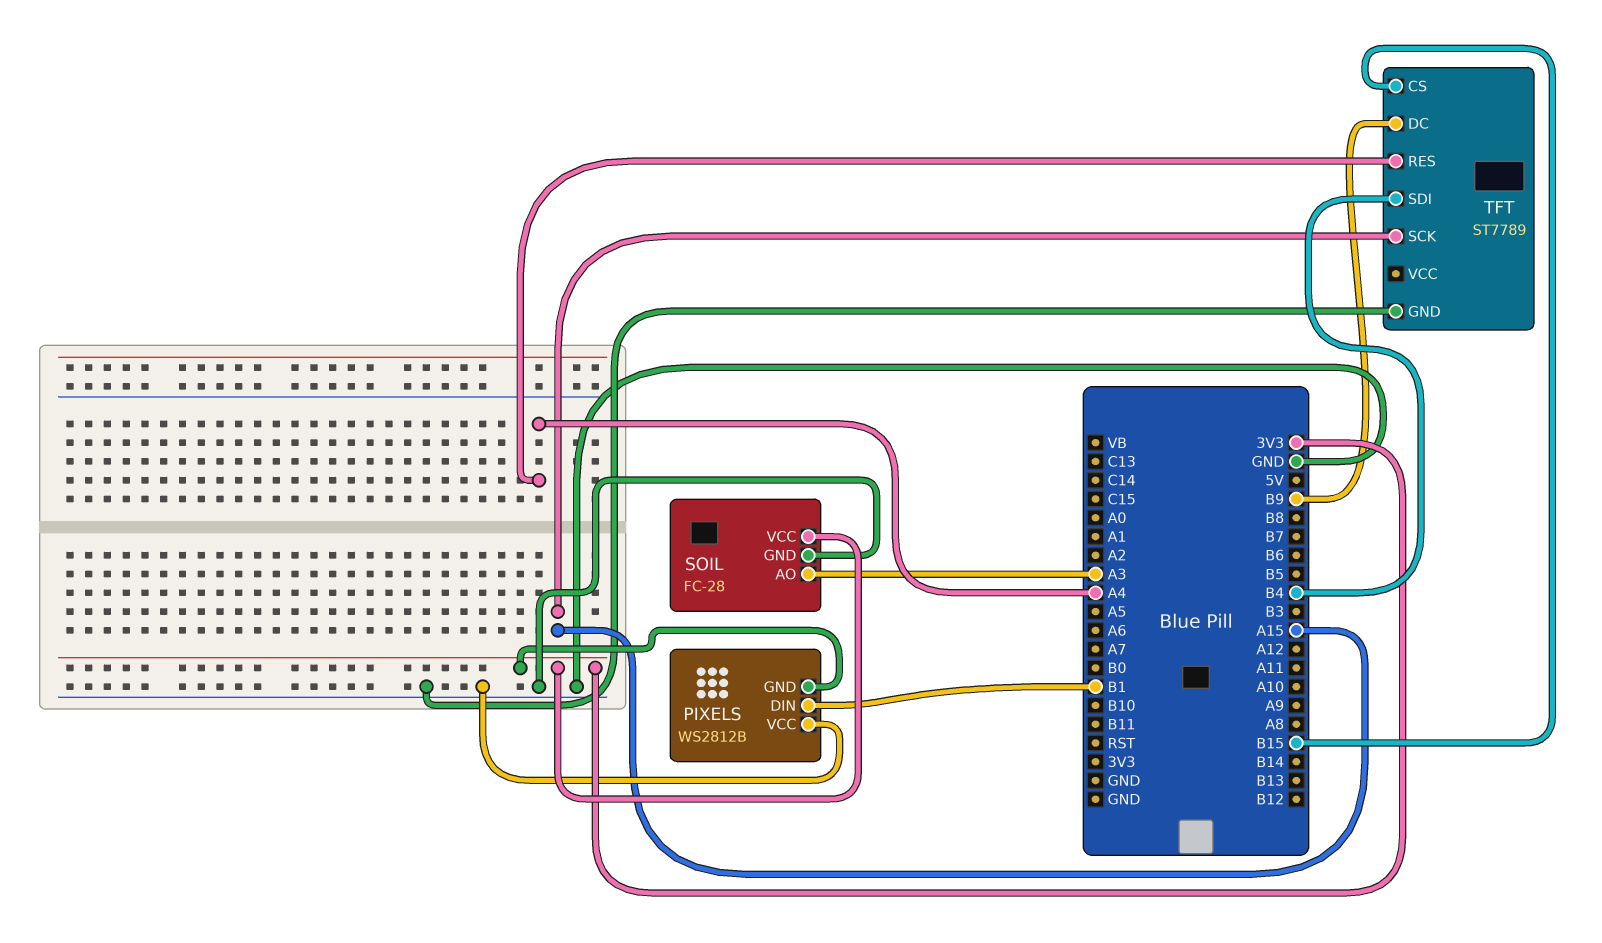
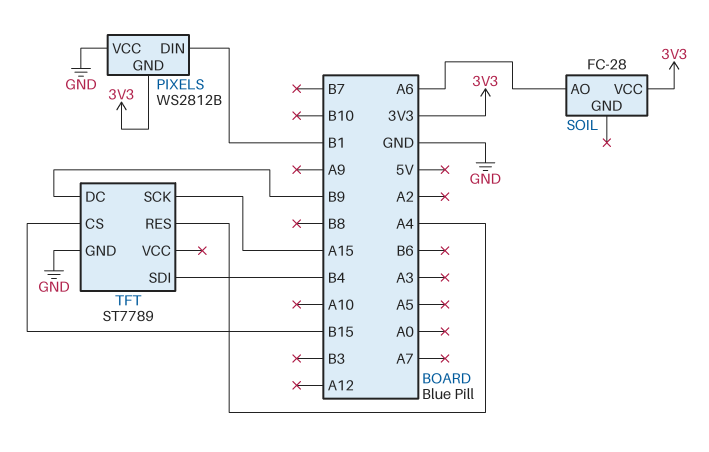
SOIL pin AO: A3 -> A6
SOIL pin GND: GND -> none

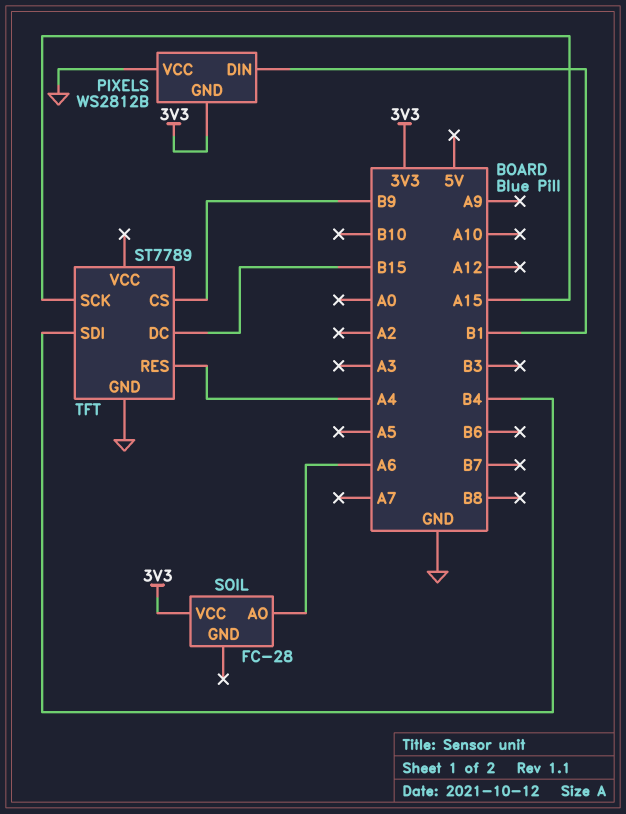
TFT pin CS: B15 -> B9
TFT pin DC: B9 -> B15

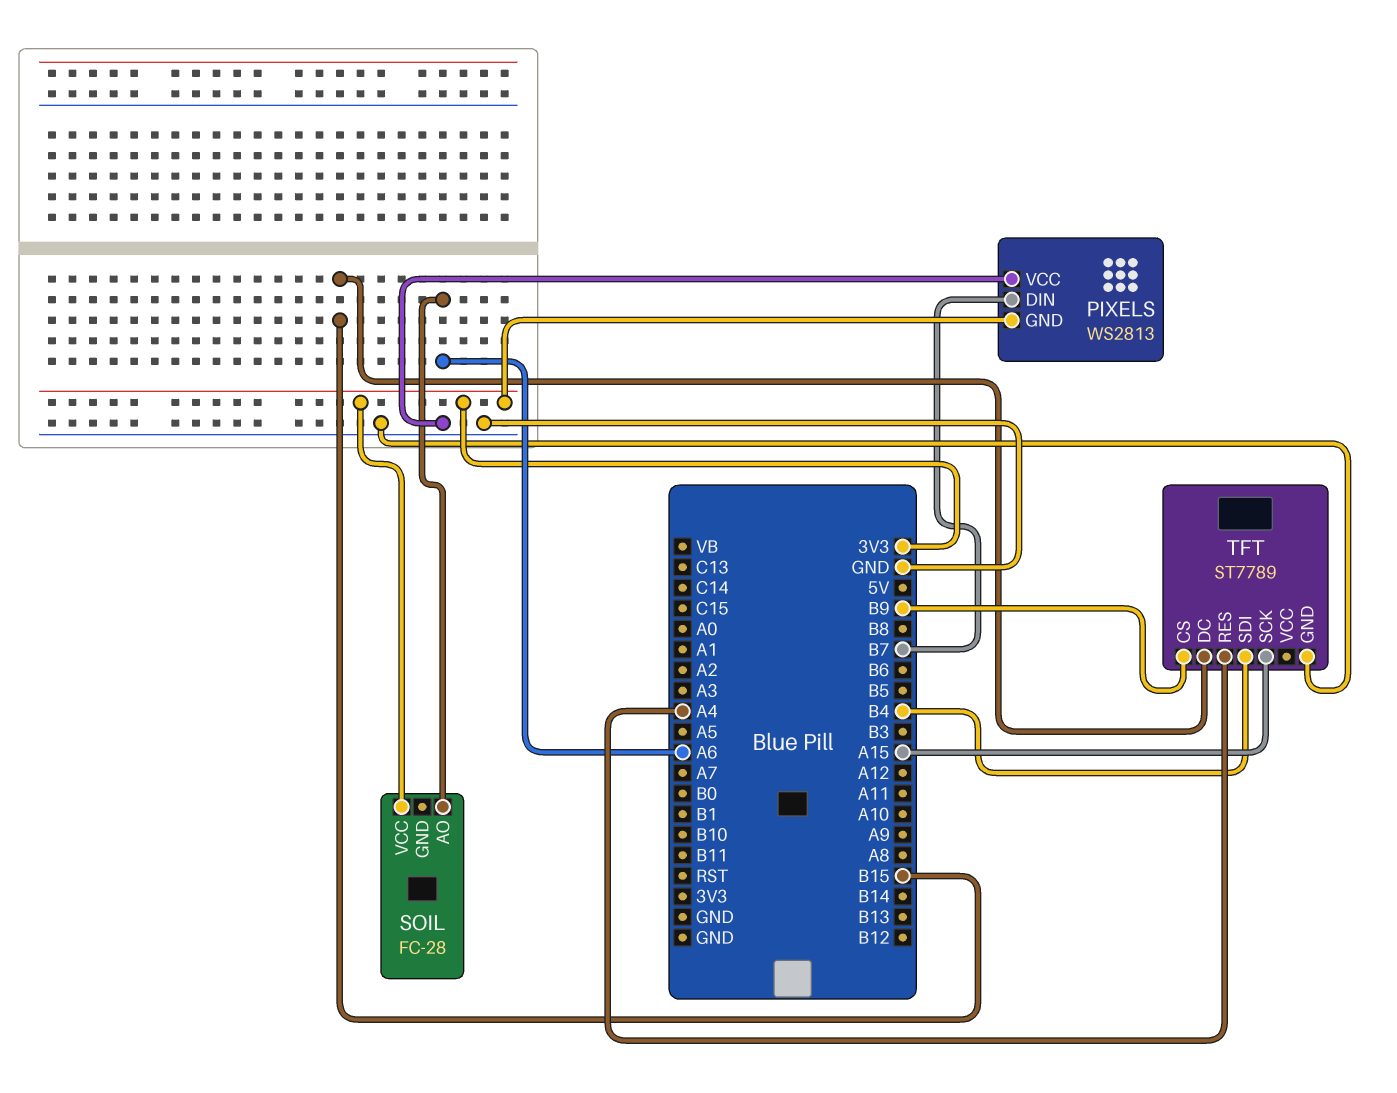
PIXELS: WS2812B -> WS2813
PIXELS pin DIN: B1 -> B7

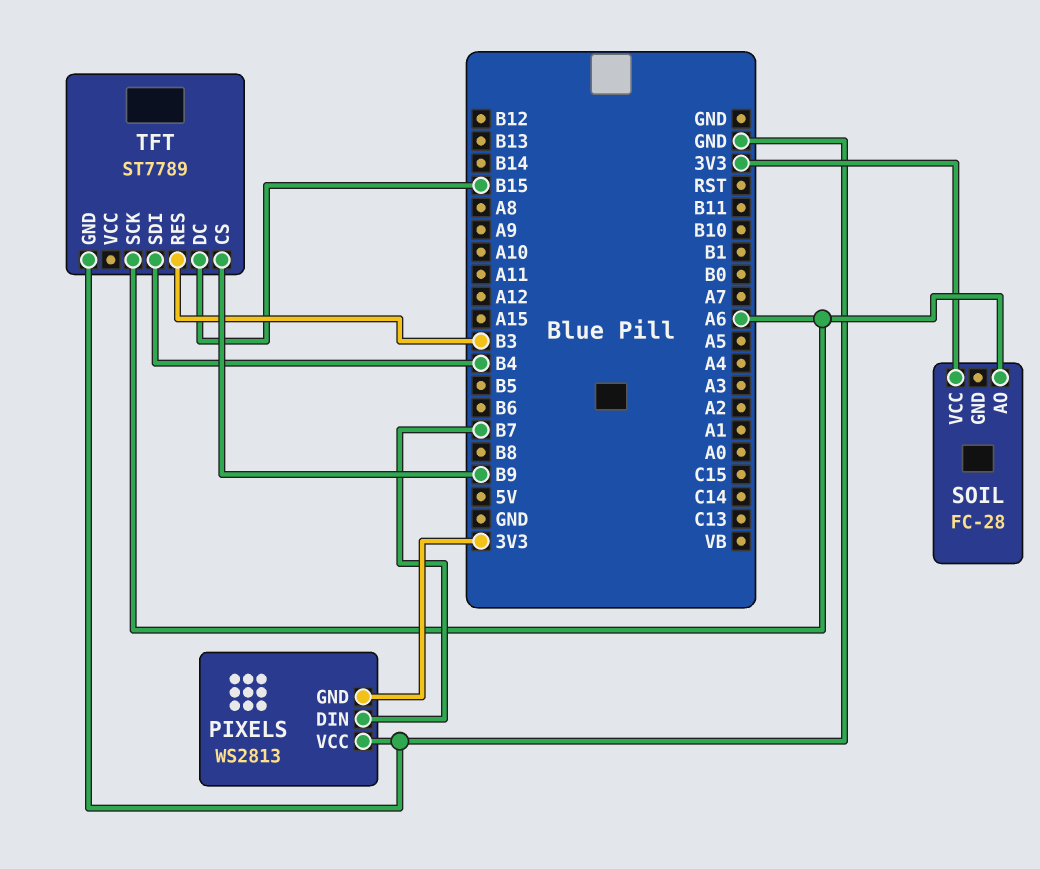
TFT pin RES: A4 -> B3
TFT pin SCK: A15 -> A6

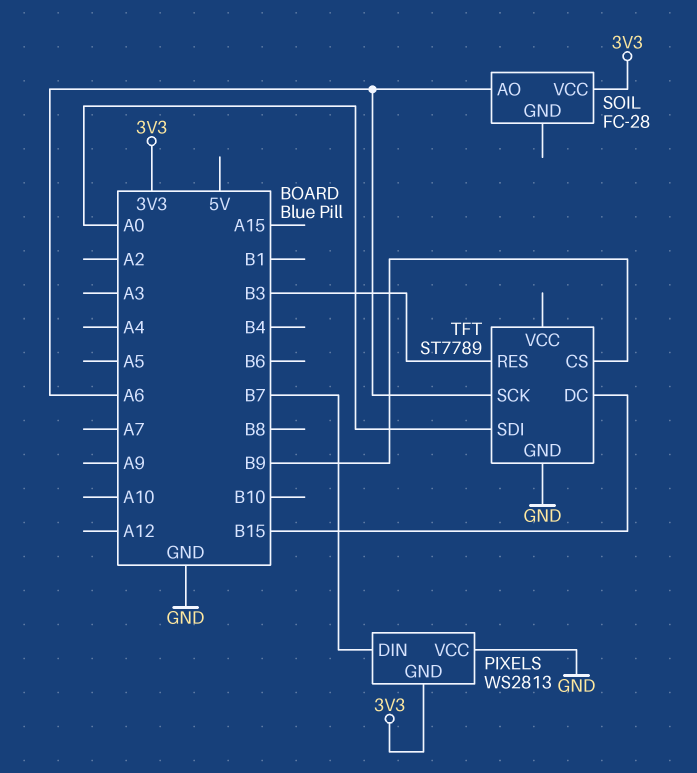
TFT pin SDI: B4 -> A0

